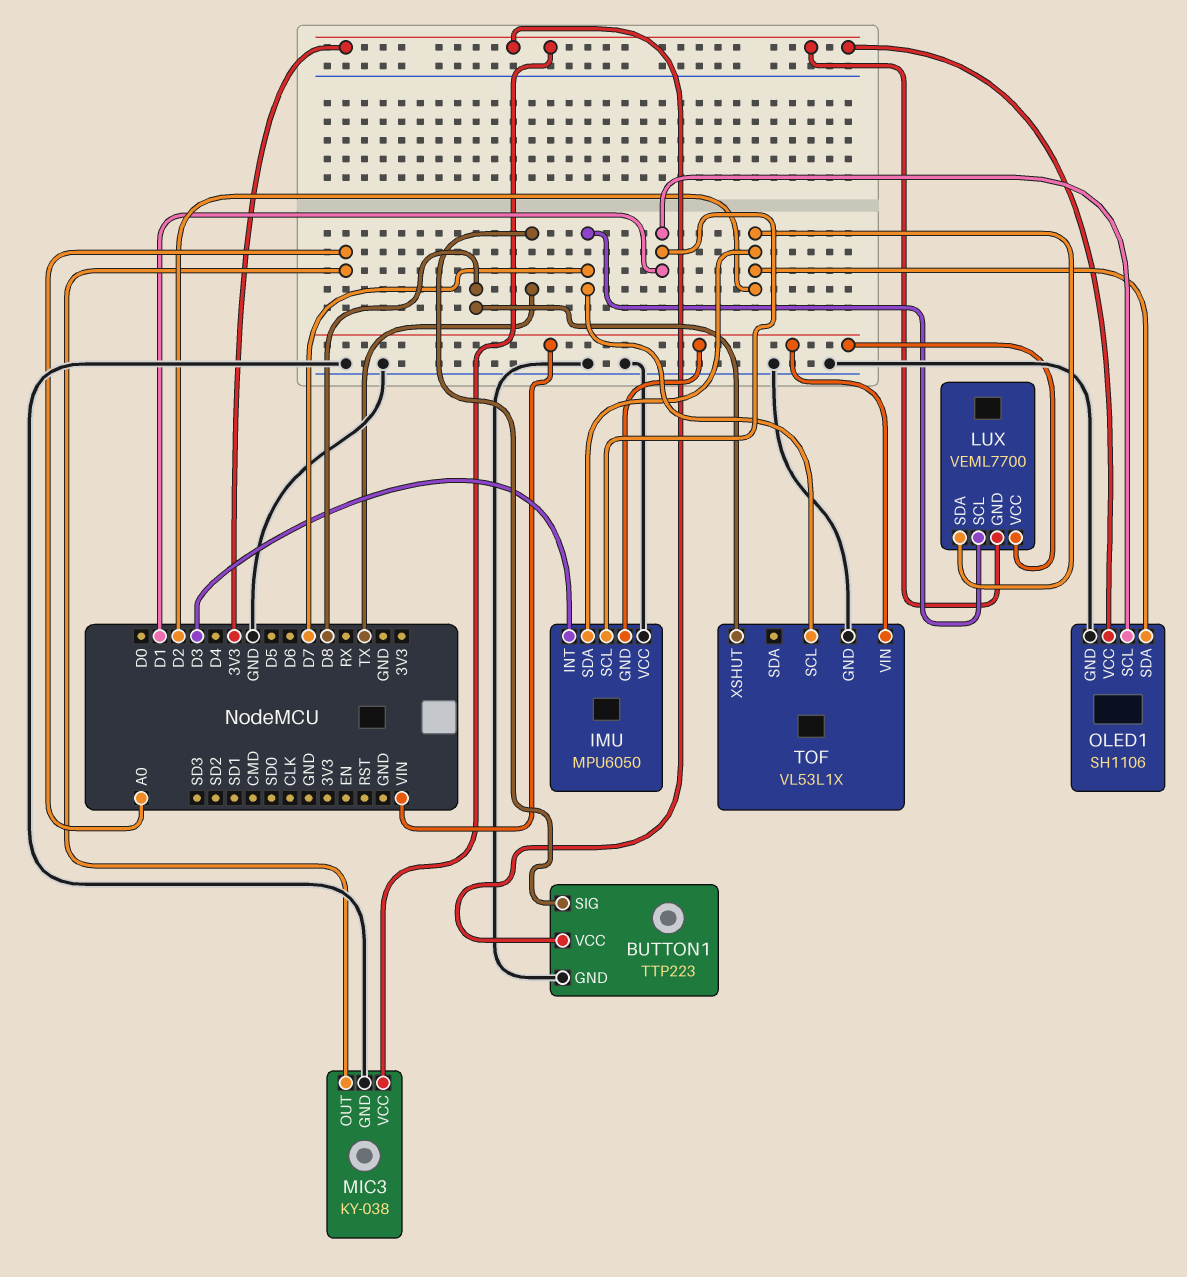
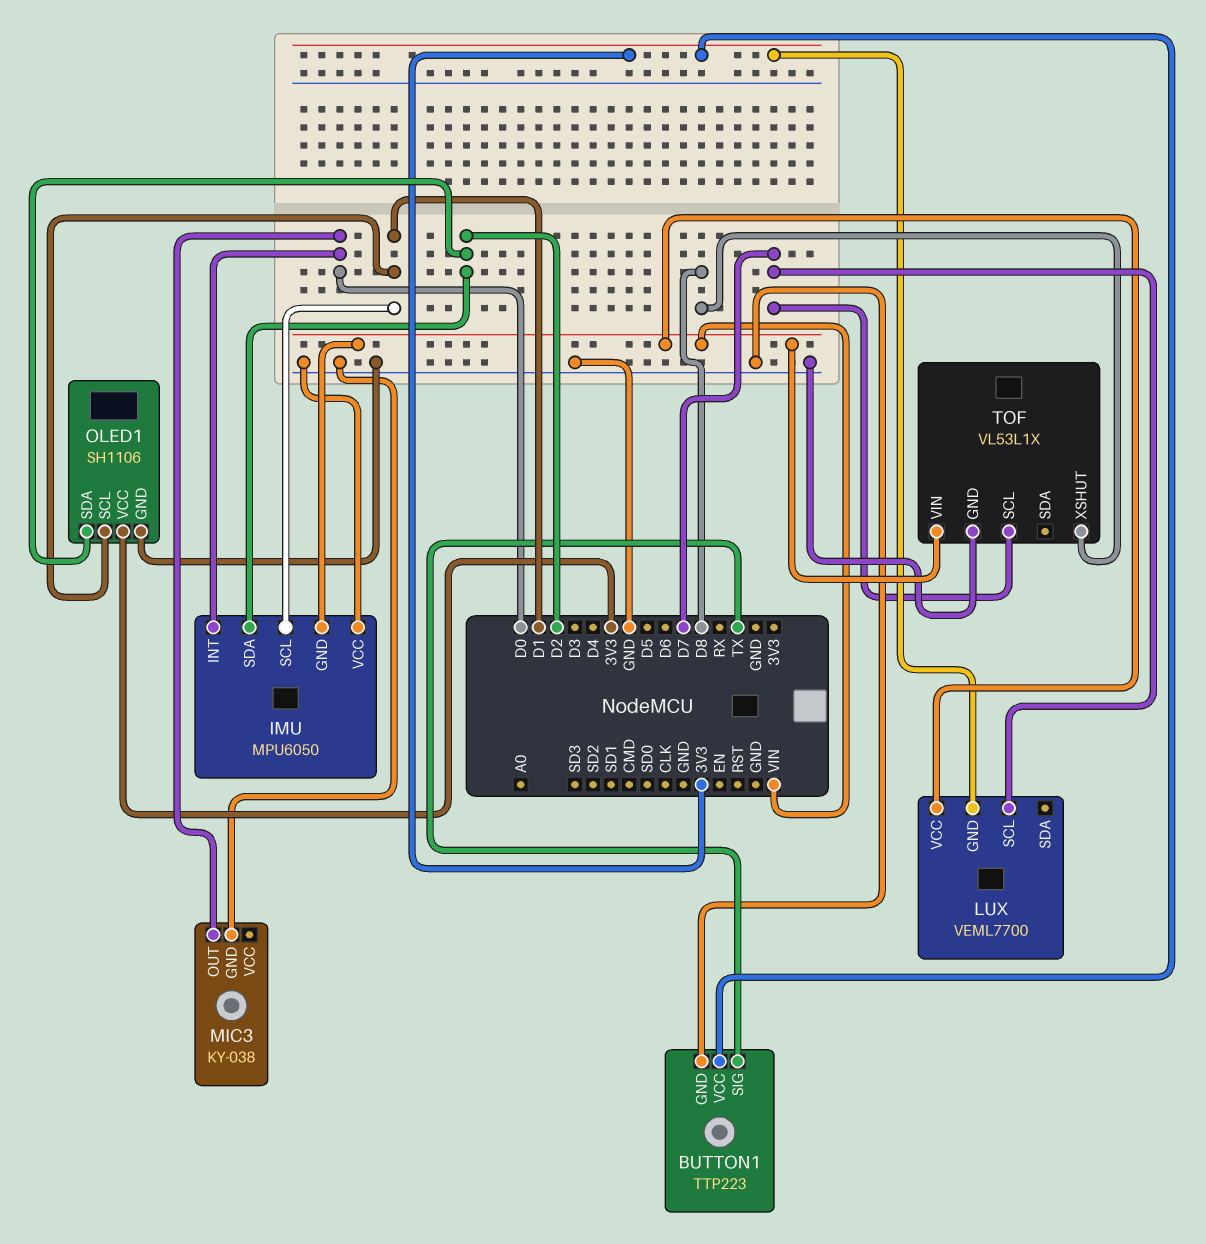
IMU pin INT: D3 -> D0
LUX pin SDA: D2 -> none
MIC3 pin OUT: A0 -> D0
MIC3 pin VCC: 3V3 -> none

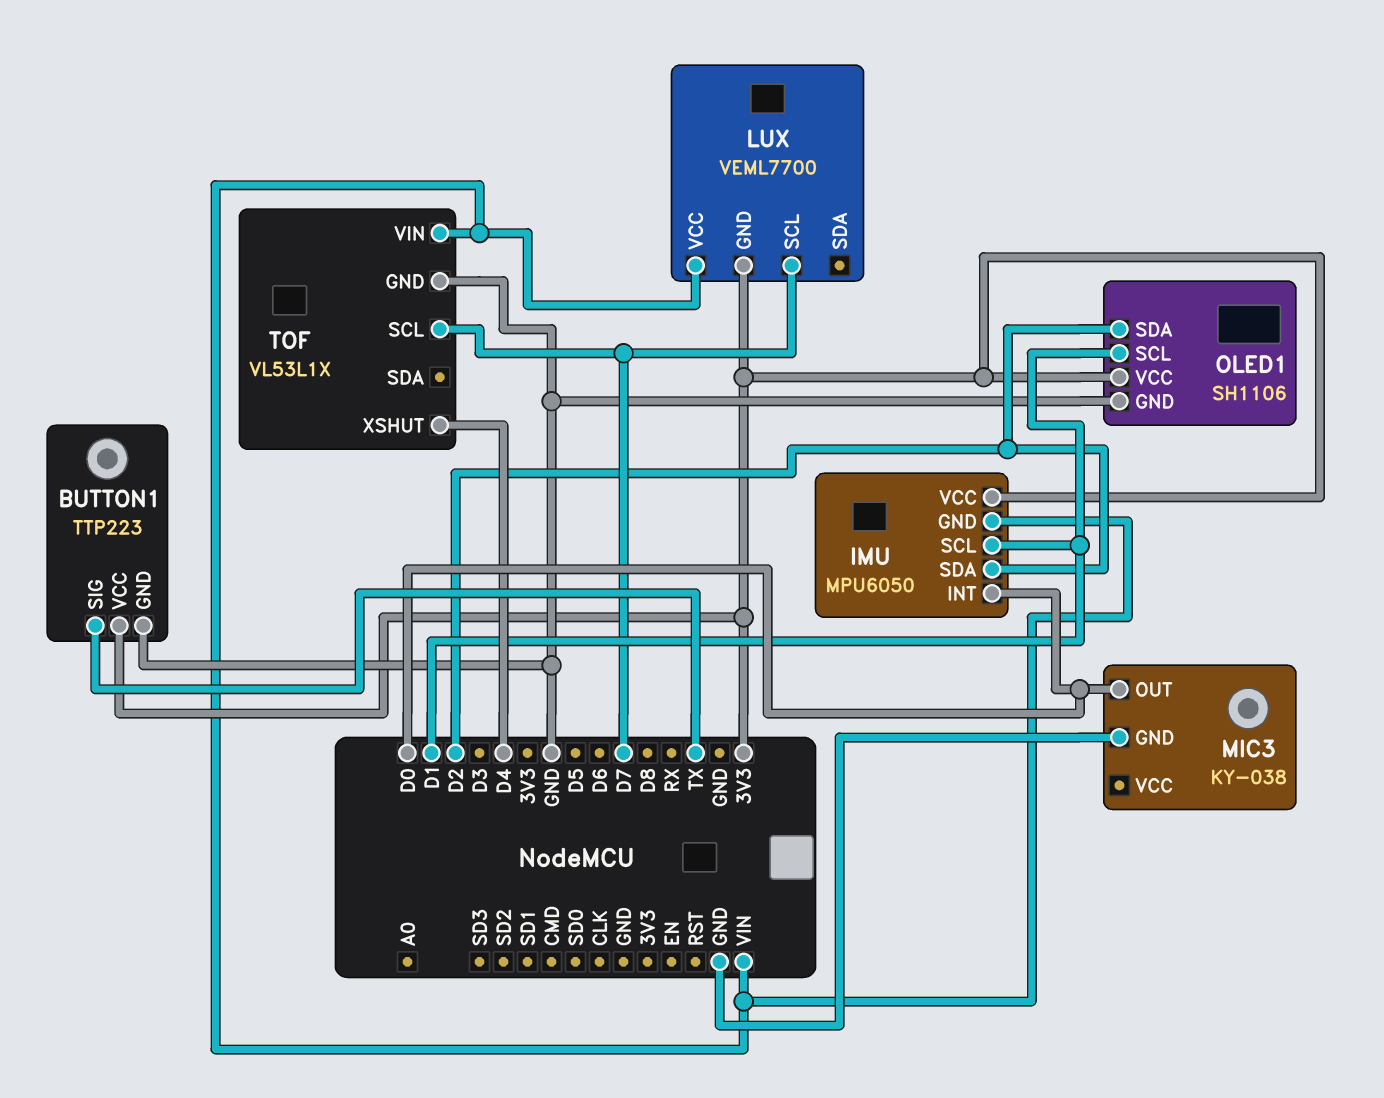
IMU pin VCC: GND -> 3V3
TOF pin XSHUT: D8 -> D4

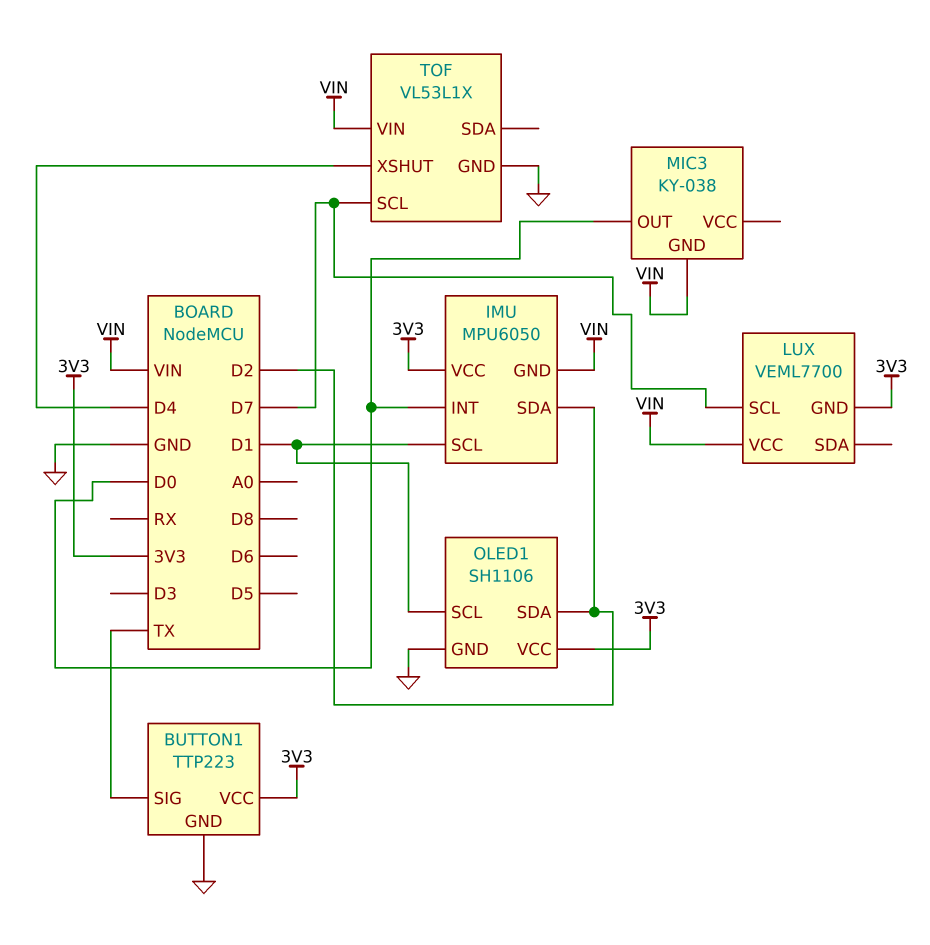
MIC3 pin GND: GND -> VIN

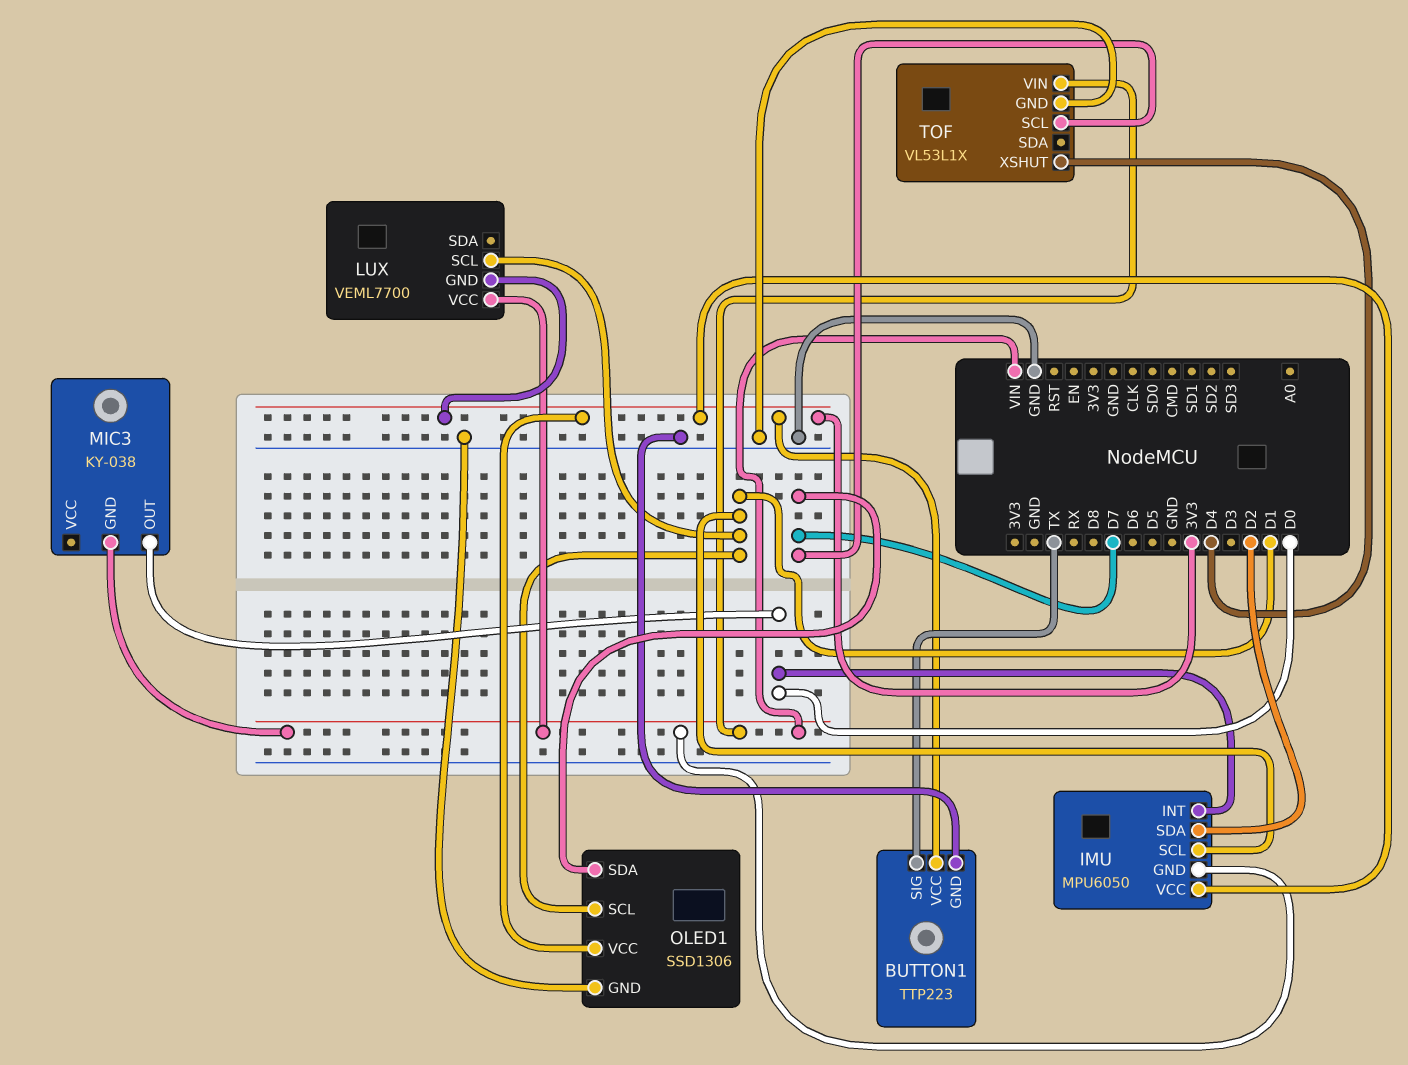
LUX pin SCL: D7 -> D1
OLED1: SH1106 -> SSD1306
OLED1 pin SDA: D2 -> D7

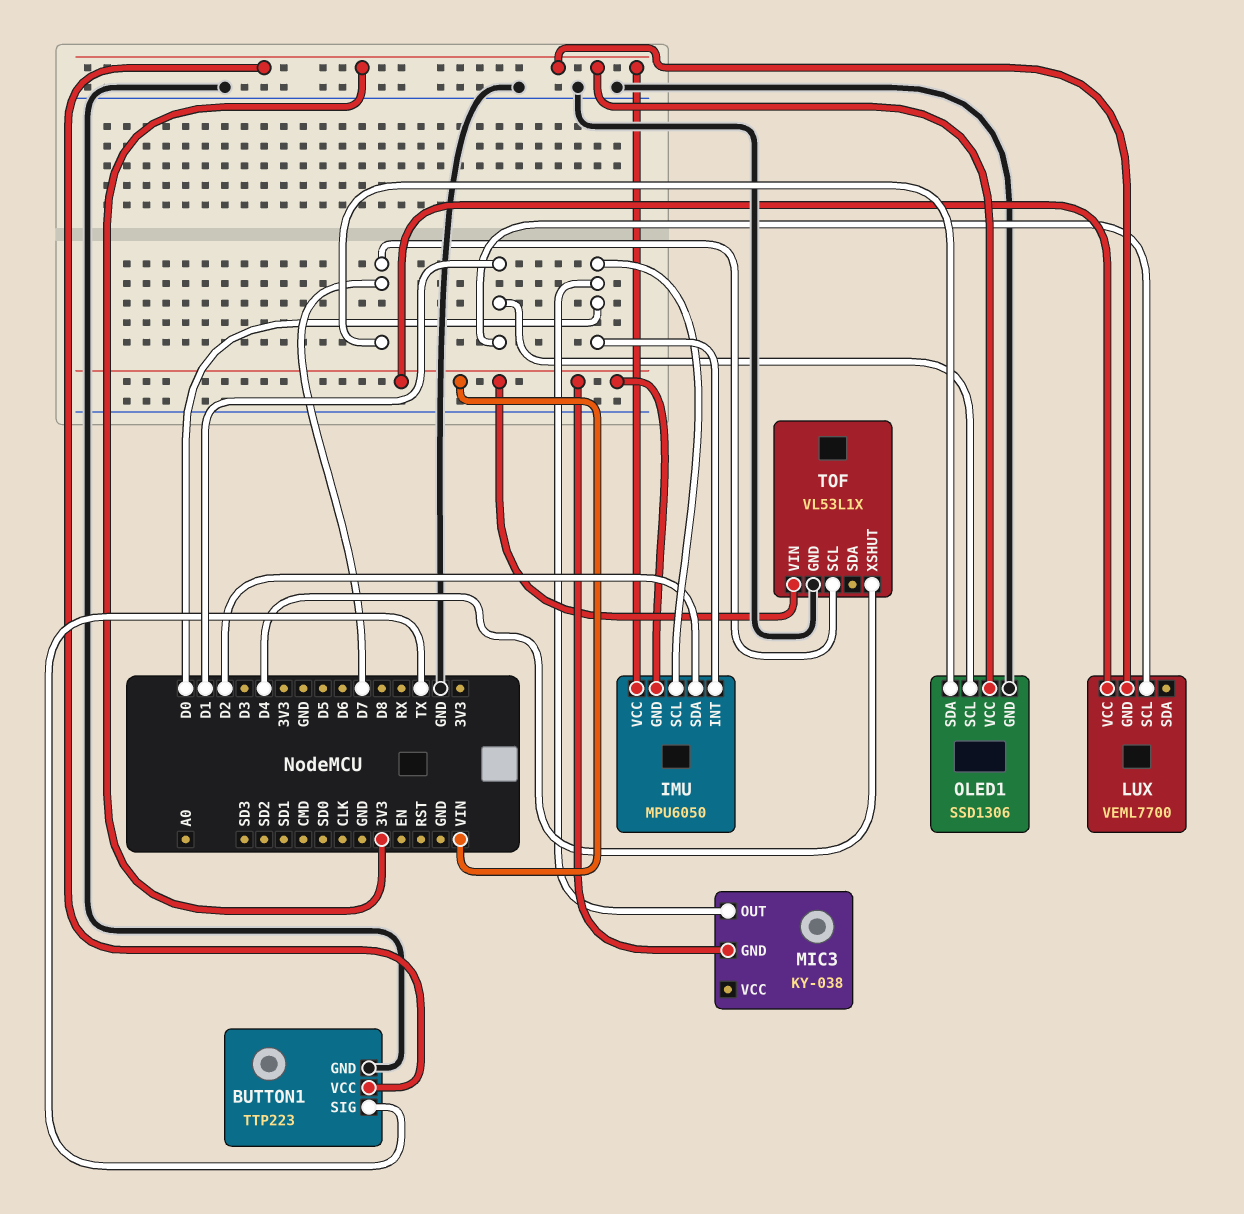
IMU pin SCL: D1 -> D0

